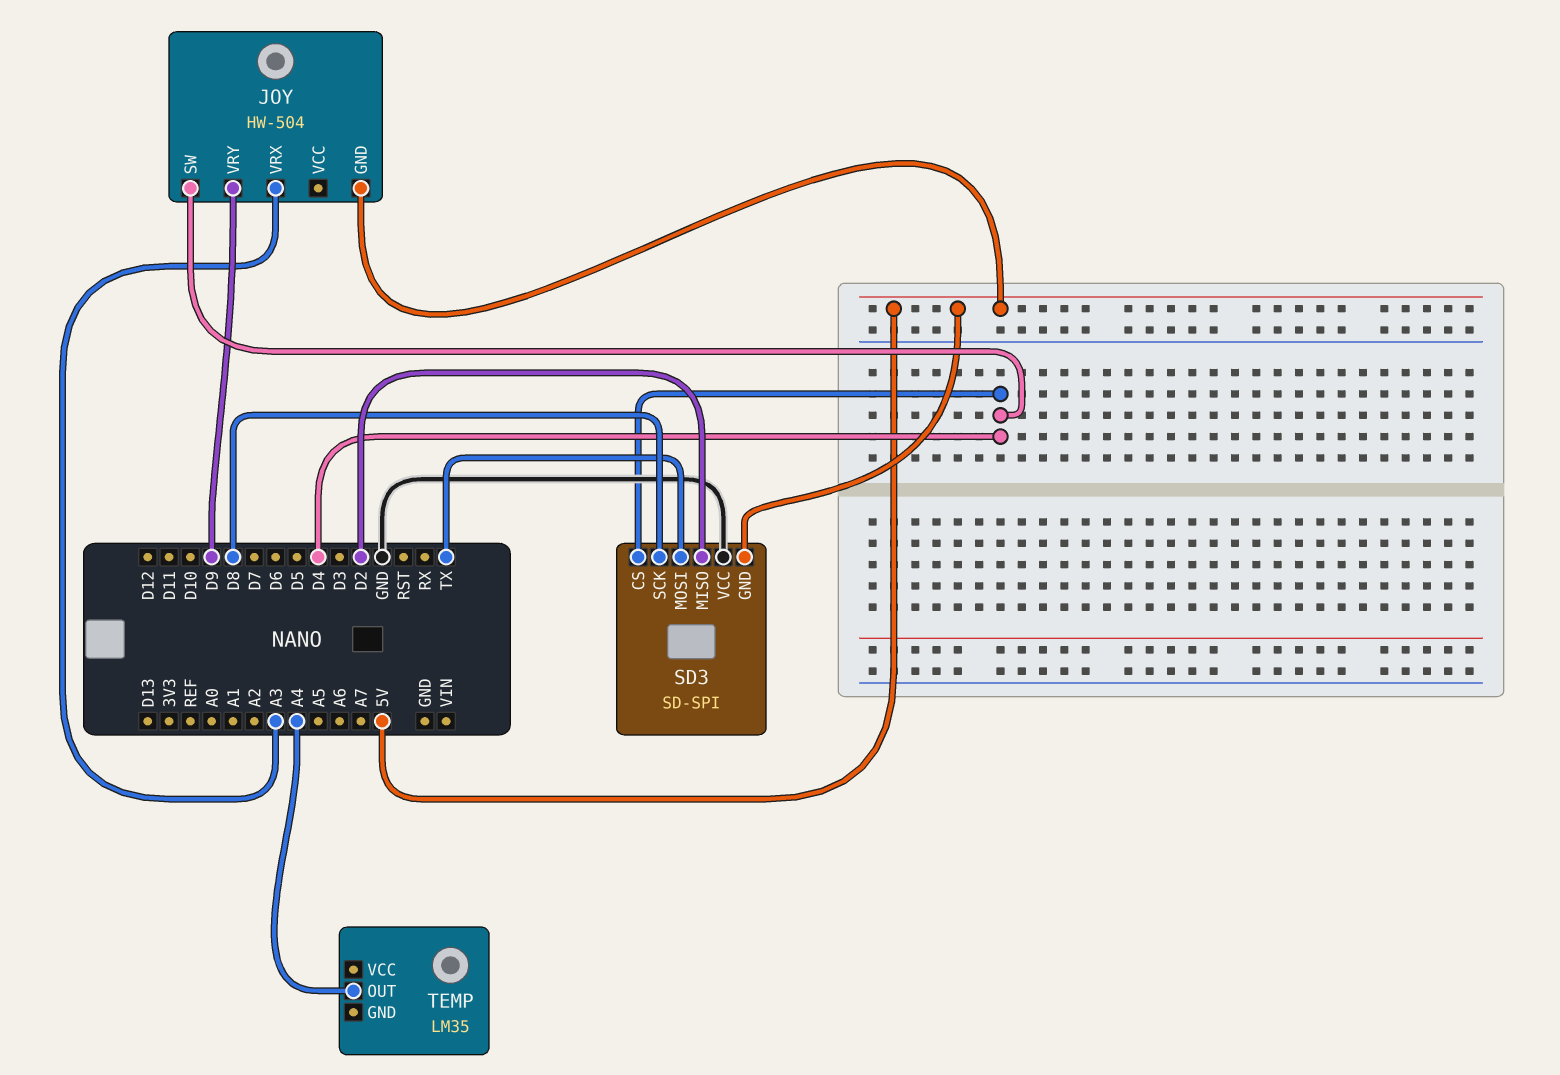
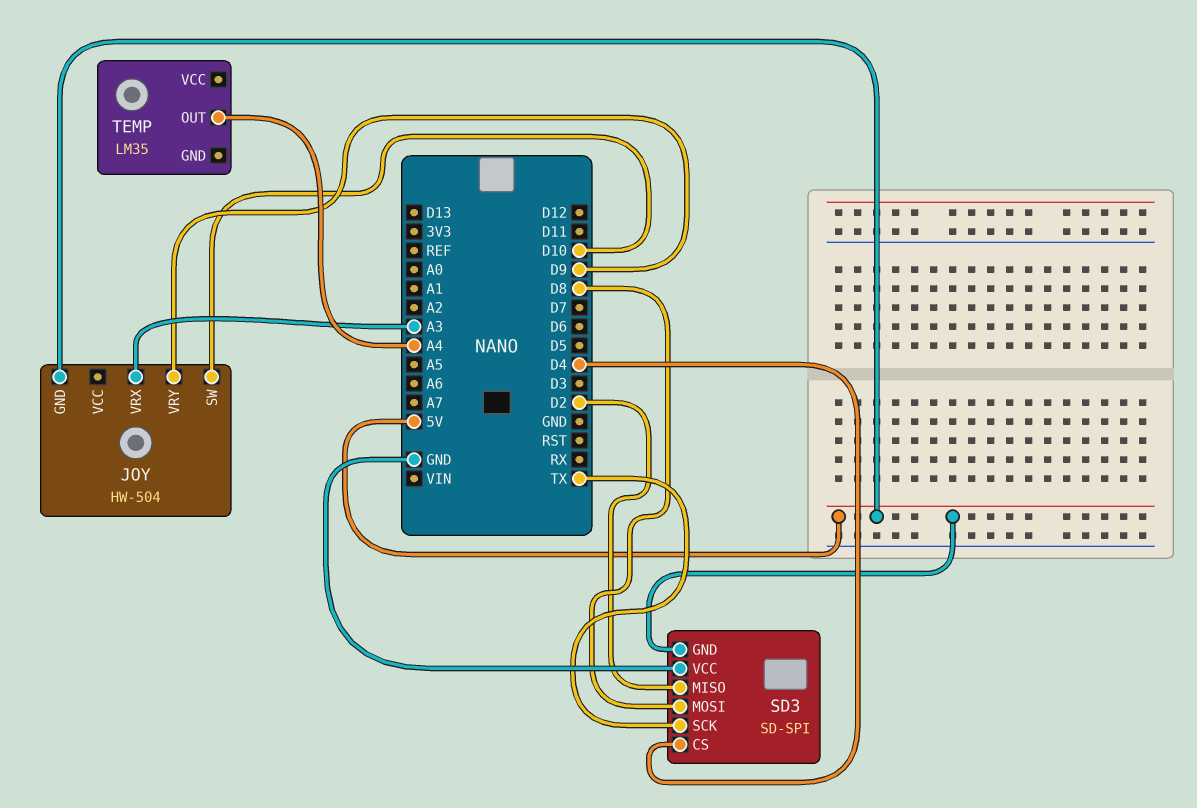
JOY pin SW: D4 -> D10
SD3 pin MOSI: TX -> D8
SD3 pin SCK: D8 -> TX

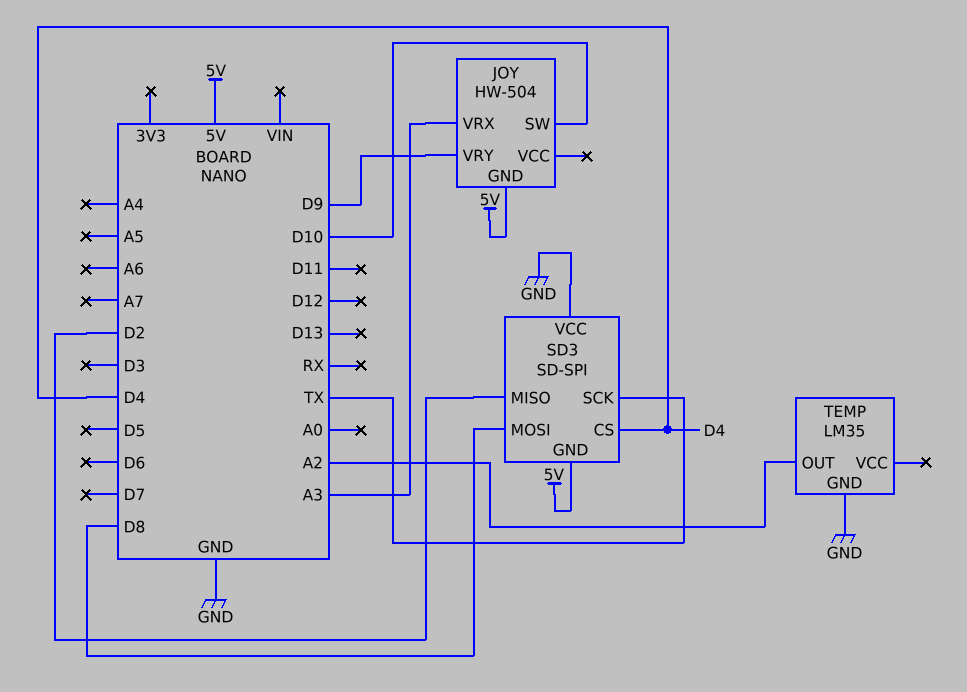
TEMP pin GND: none -> GND
TEMP pin OUT: A4 -> A2

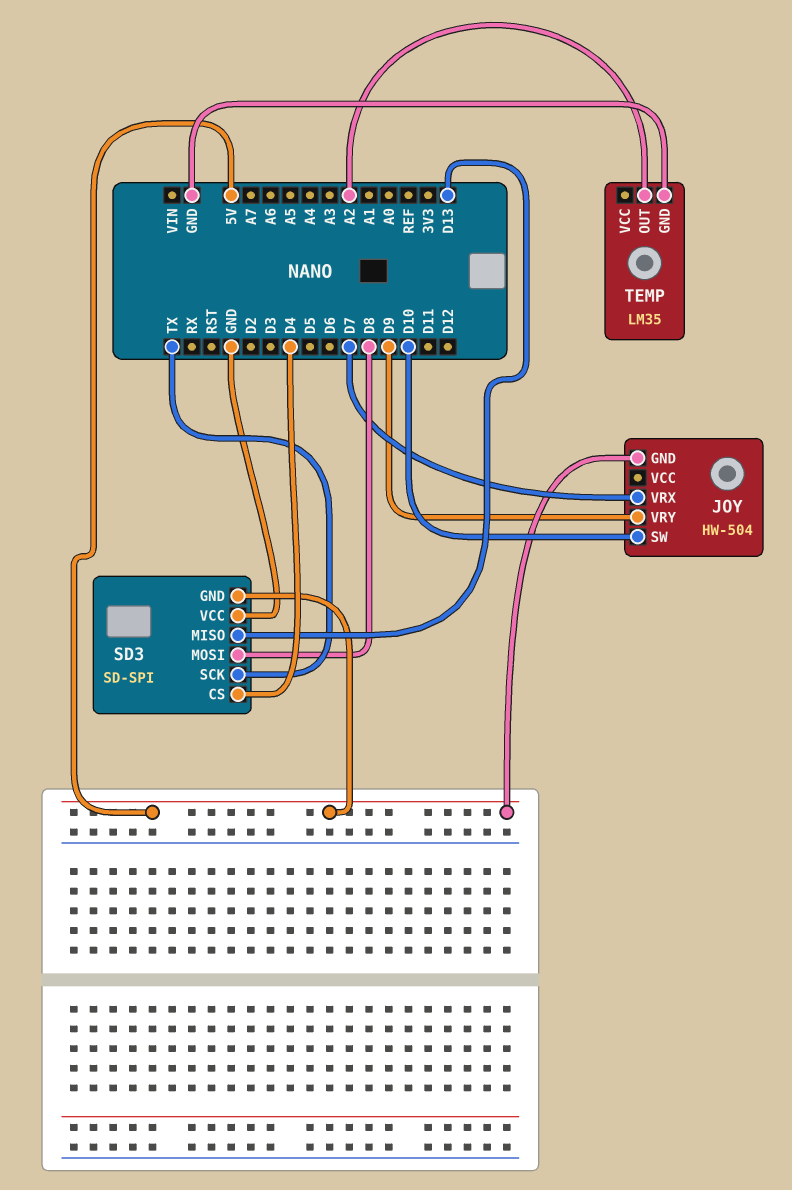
JOY pin VRX: A3 -> D7
SD3 pin MISO: D2 -> D13

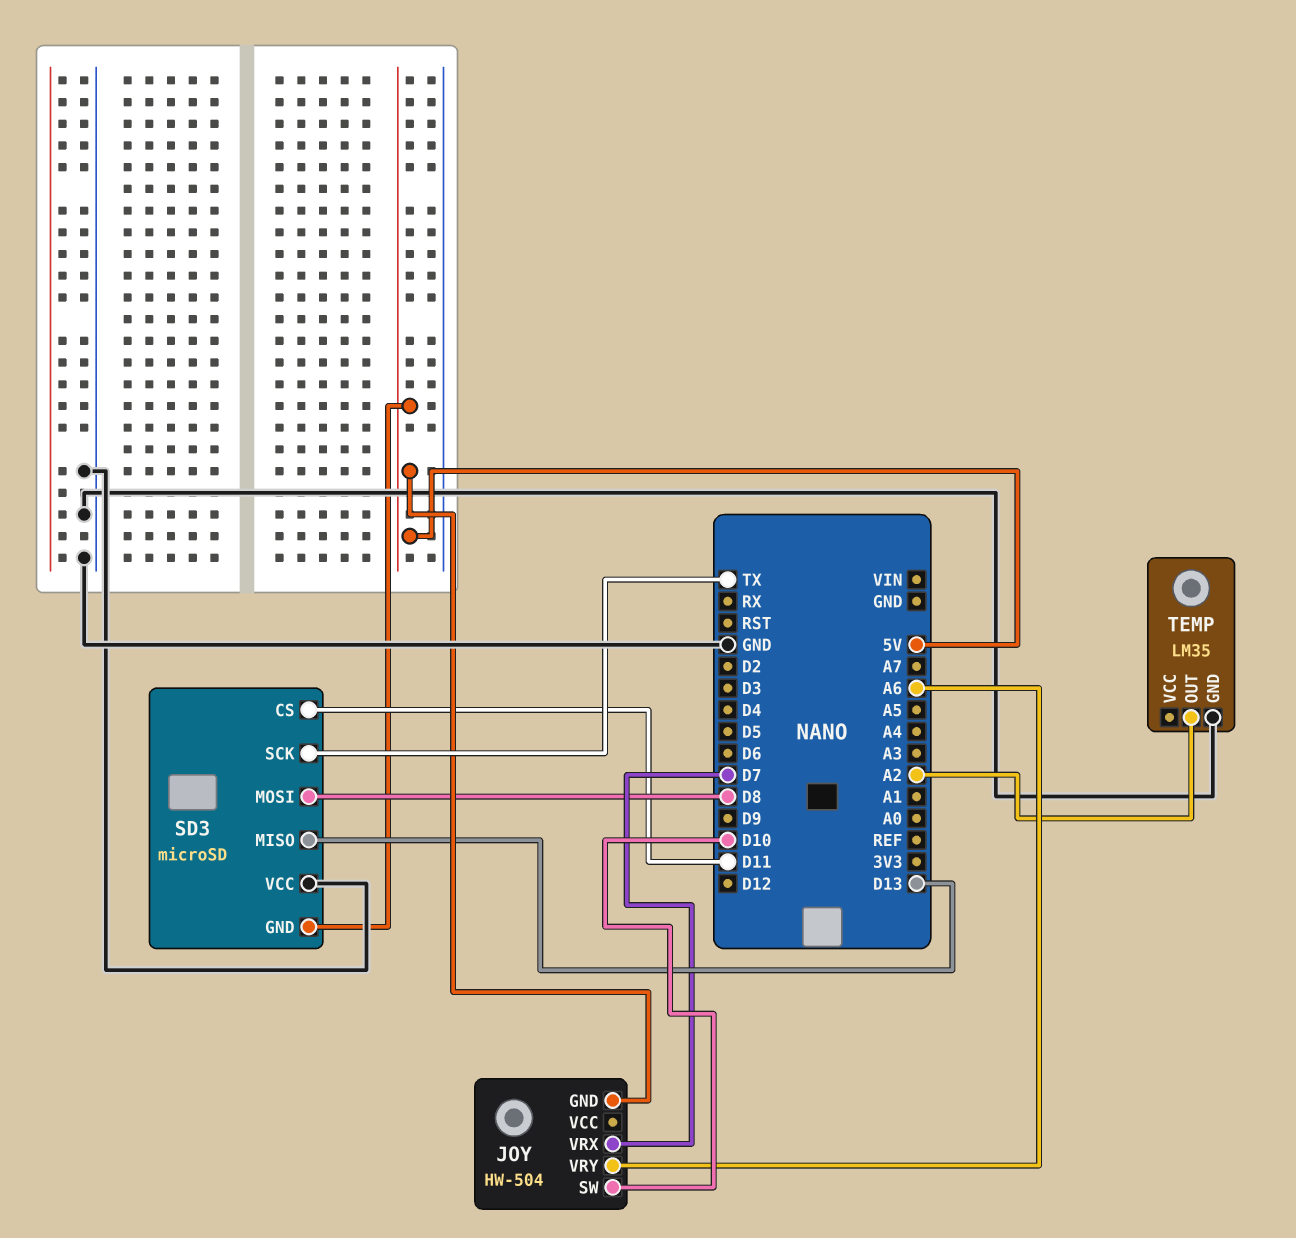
JOY pin VRY: D9 -> A6
SD3: SD-SPI -> microSD
SD3 pin CS: D4 -> D11

